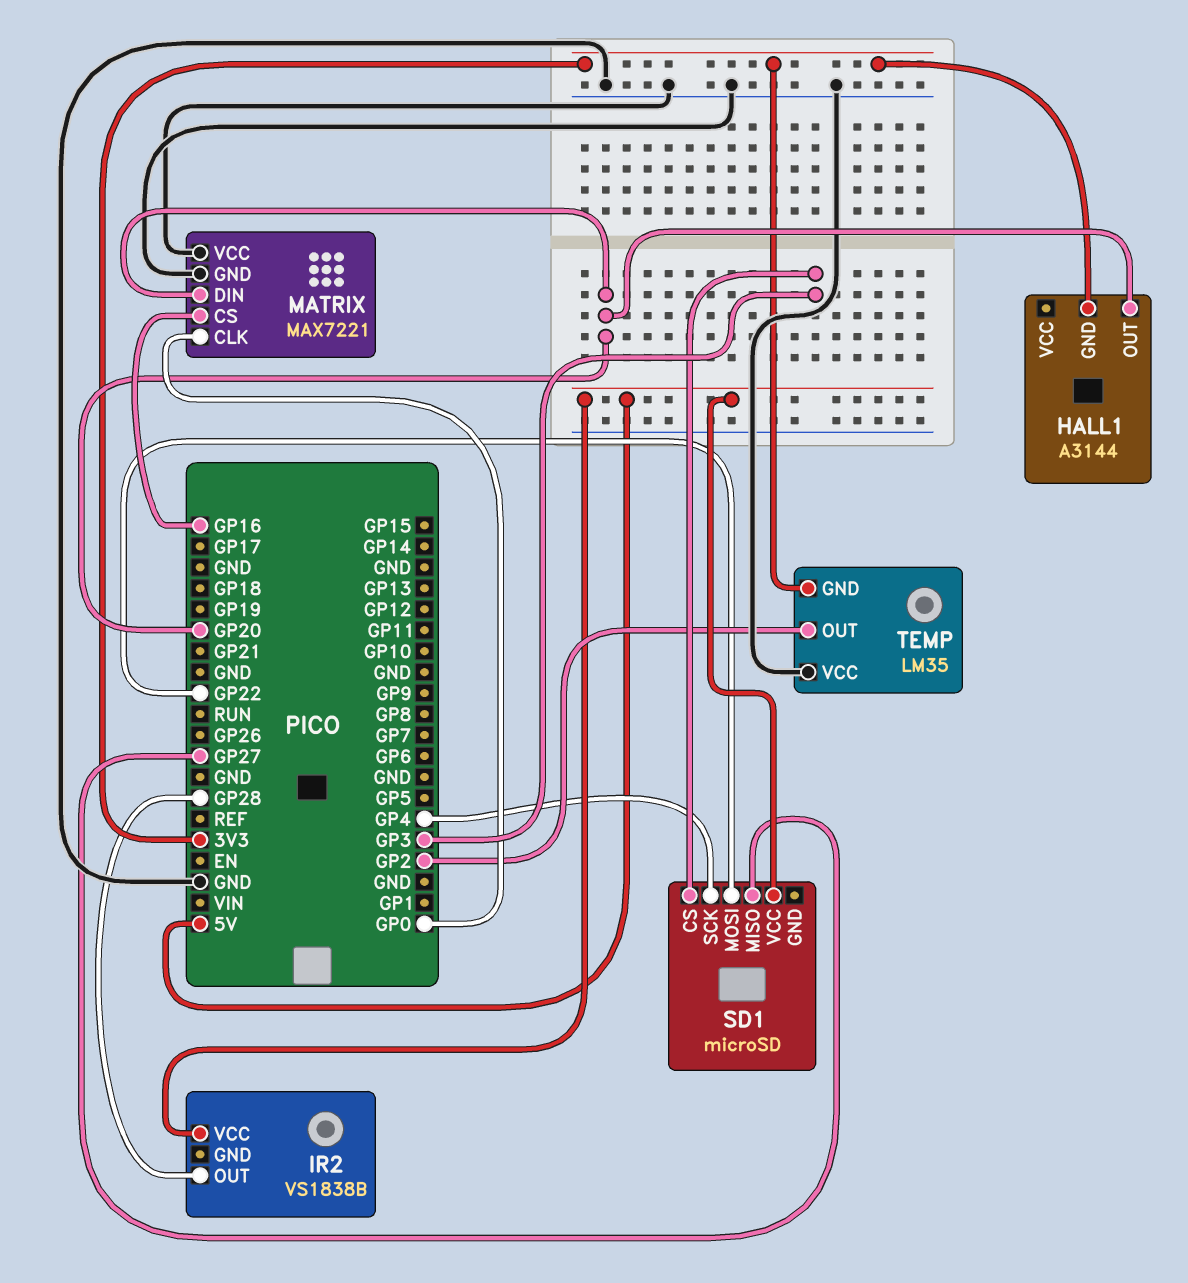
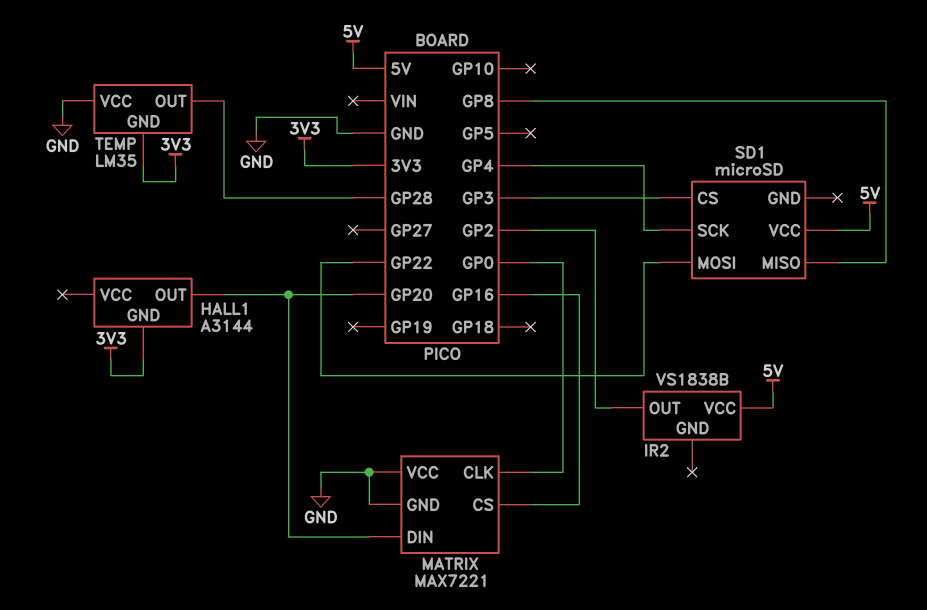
IR2 pin OUT: GP28 -> GP2
SD1 pin MISO: GP27 -> GP8
TEMP pin OUT: GP2 -> GP28

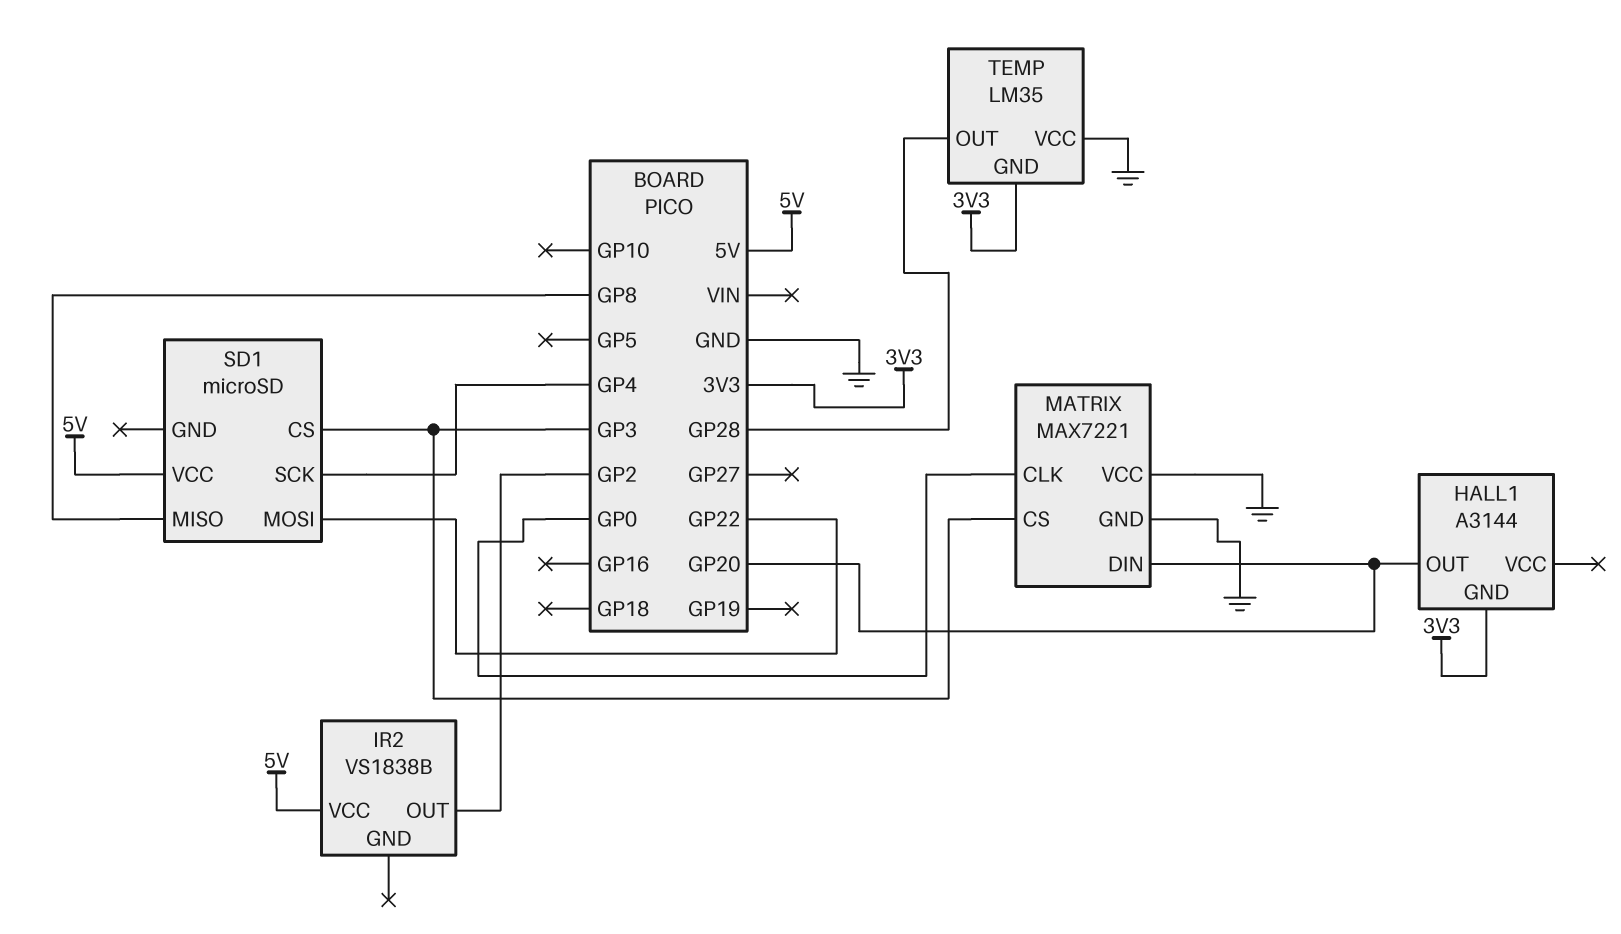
MATRIX pin CS: GP16 -> GP3

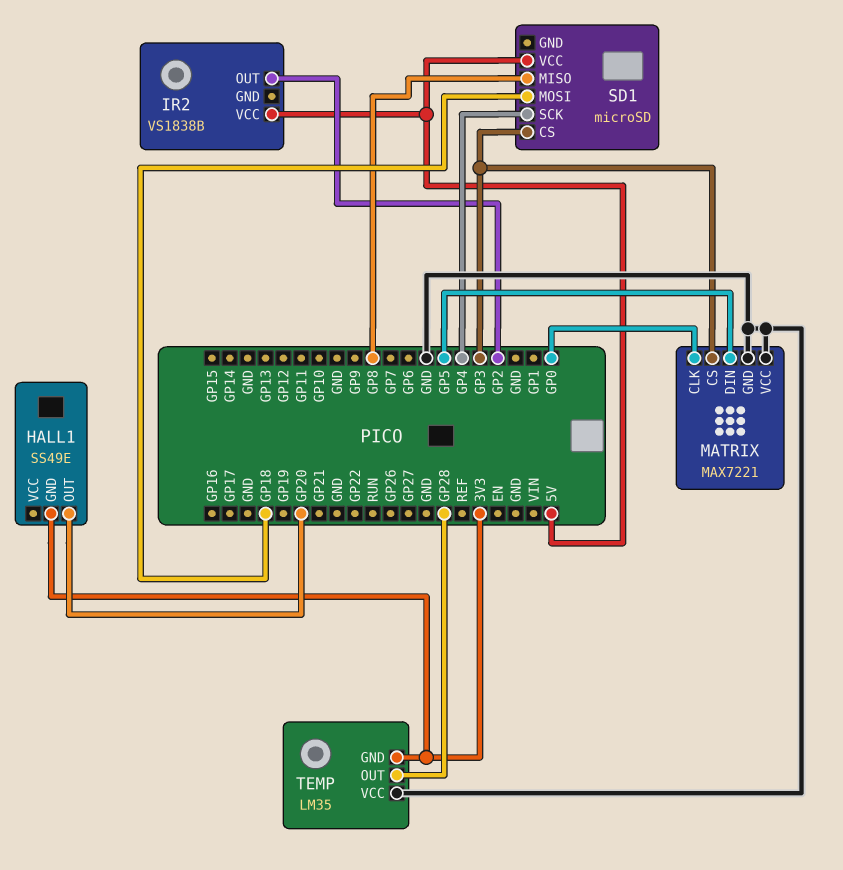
HALL1: A3144 -> SS49E
MATRIX pin DIN: GP20 -> GP5
SD1 pin MOSI: GP22 -> GP18

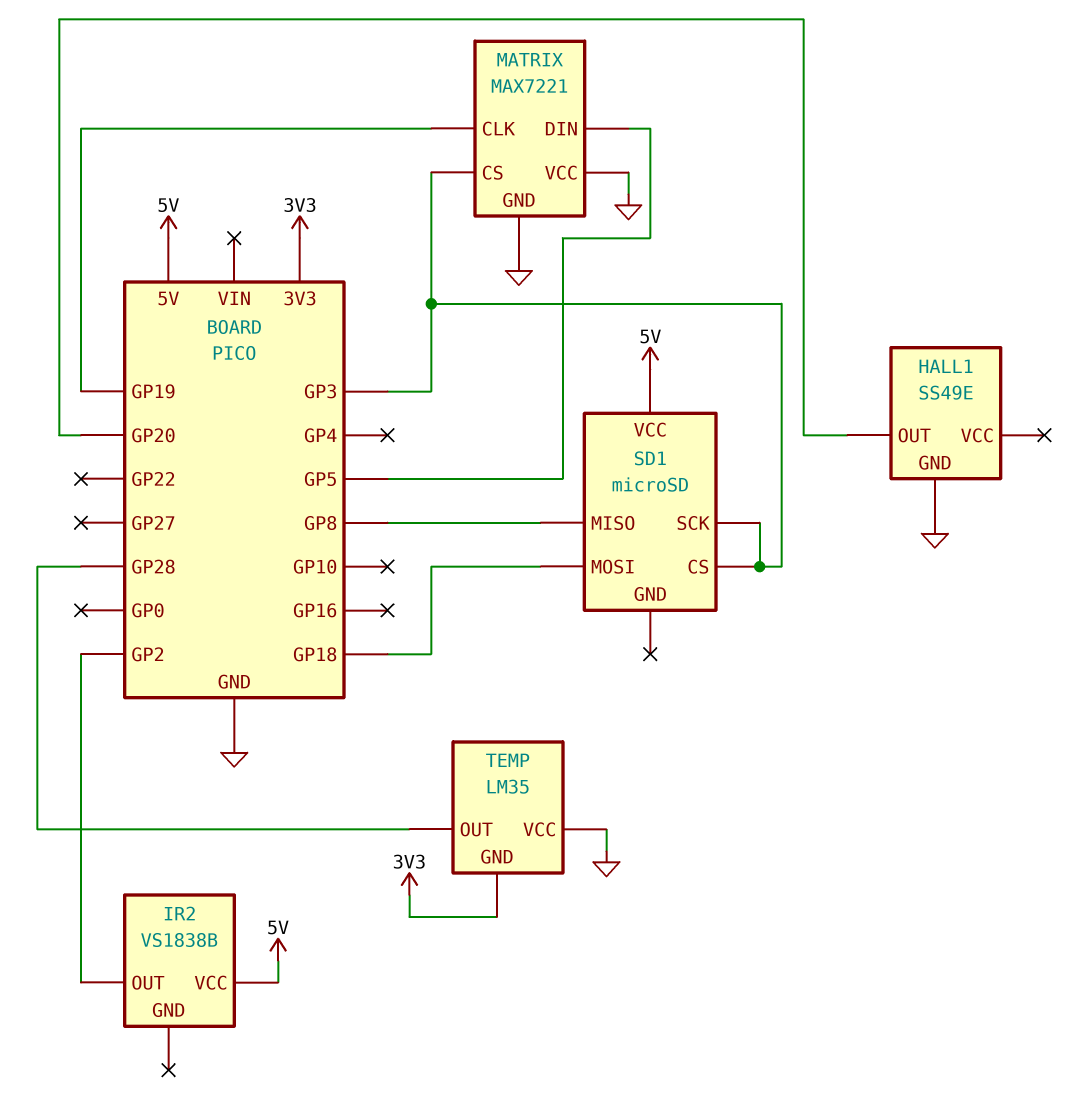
HALL1 pin GND: 3V3 -> GND
MATRIX pin CLK: GP0 -> GP19
SD1 pin SCK: GP4 -> GP3

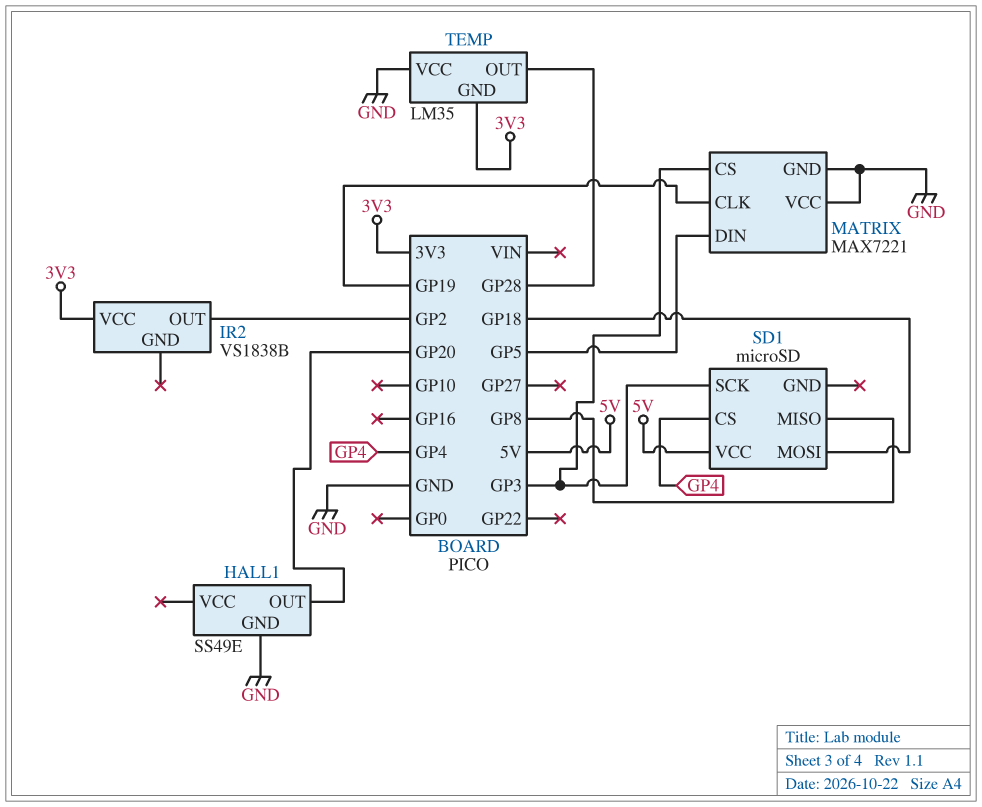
IR2 pin VCC: 5V -> 3V3
SD1 pin CS: GP3 -> GP4

